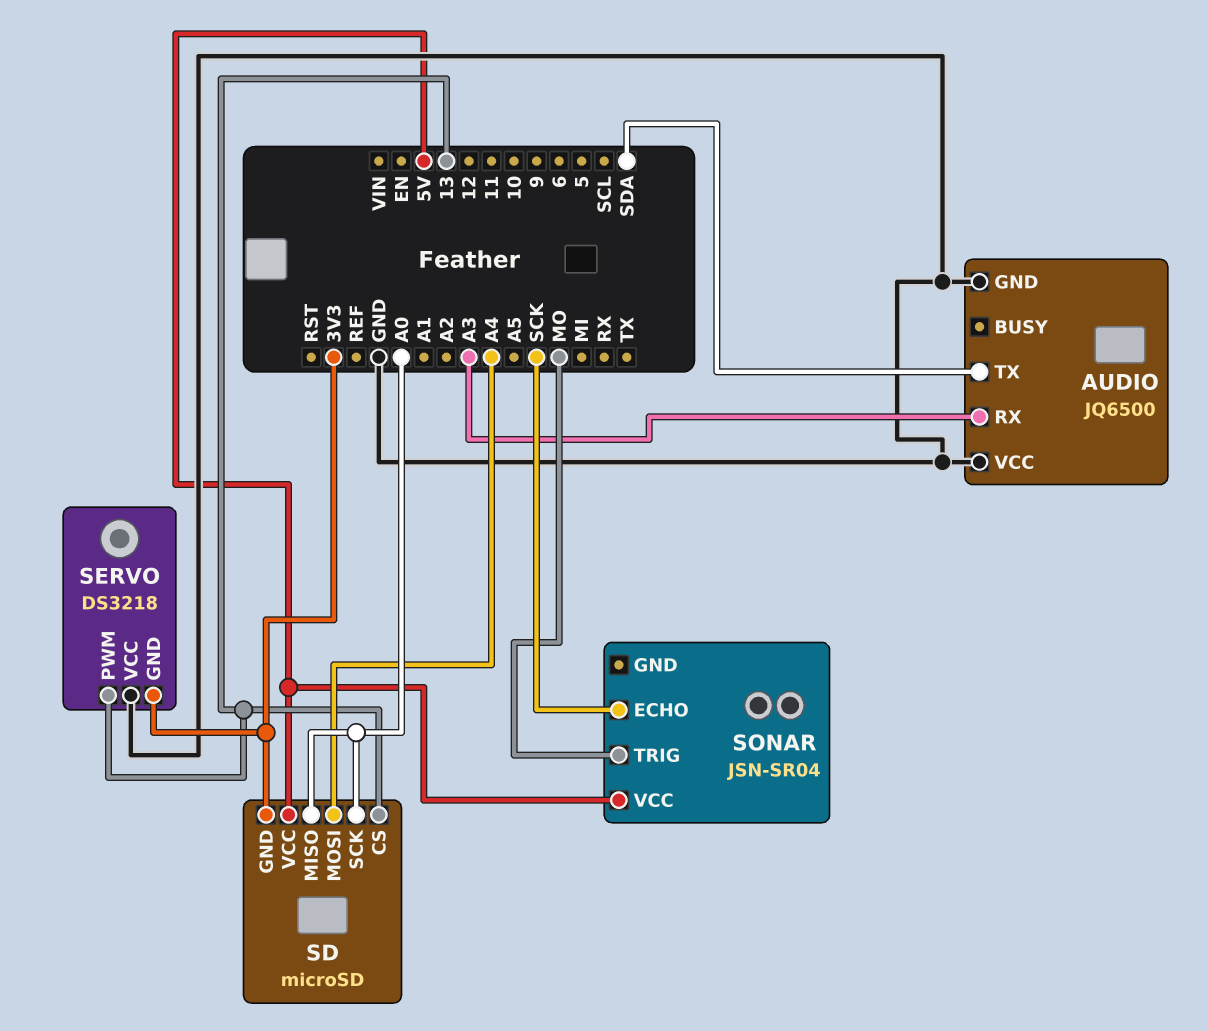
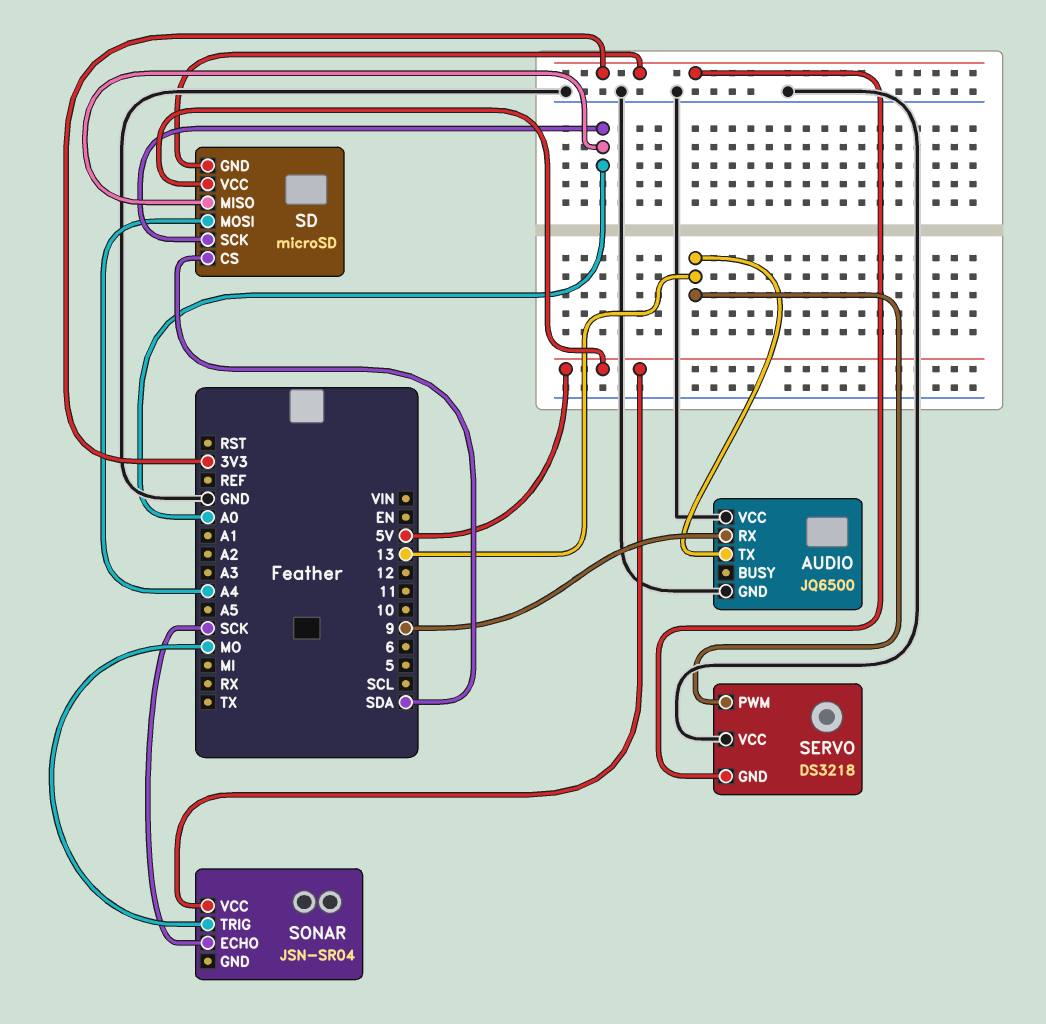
AUDIO pin RX: A3 -> 9
AUDIO pin TX: SDA -> 13
SD pin CS: 13 -> SDA

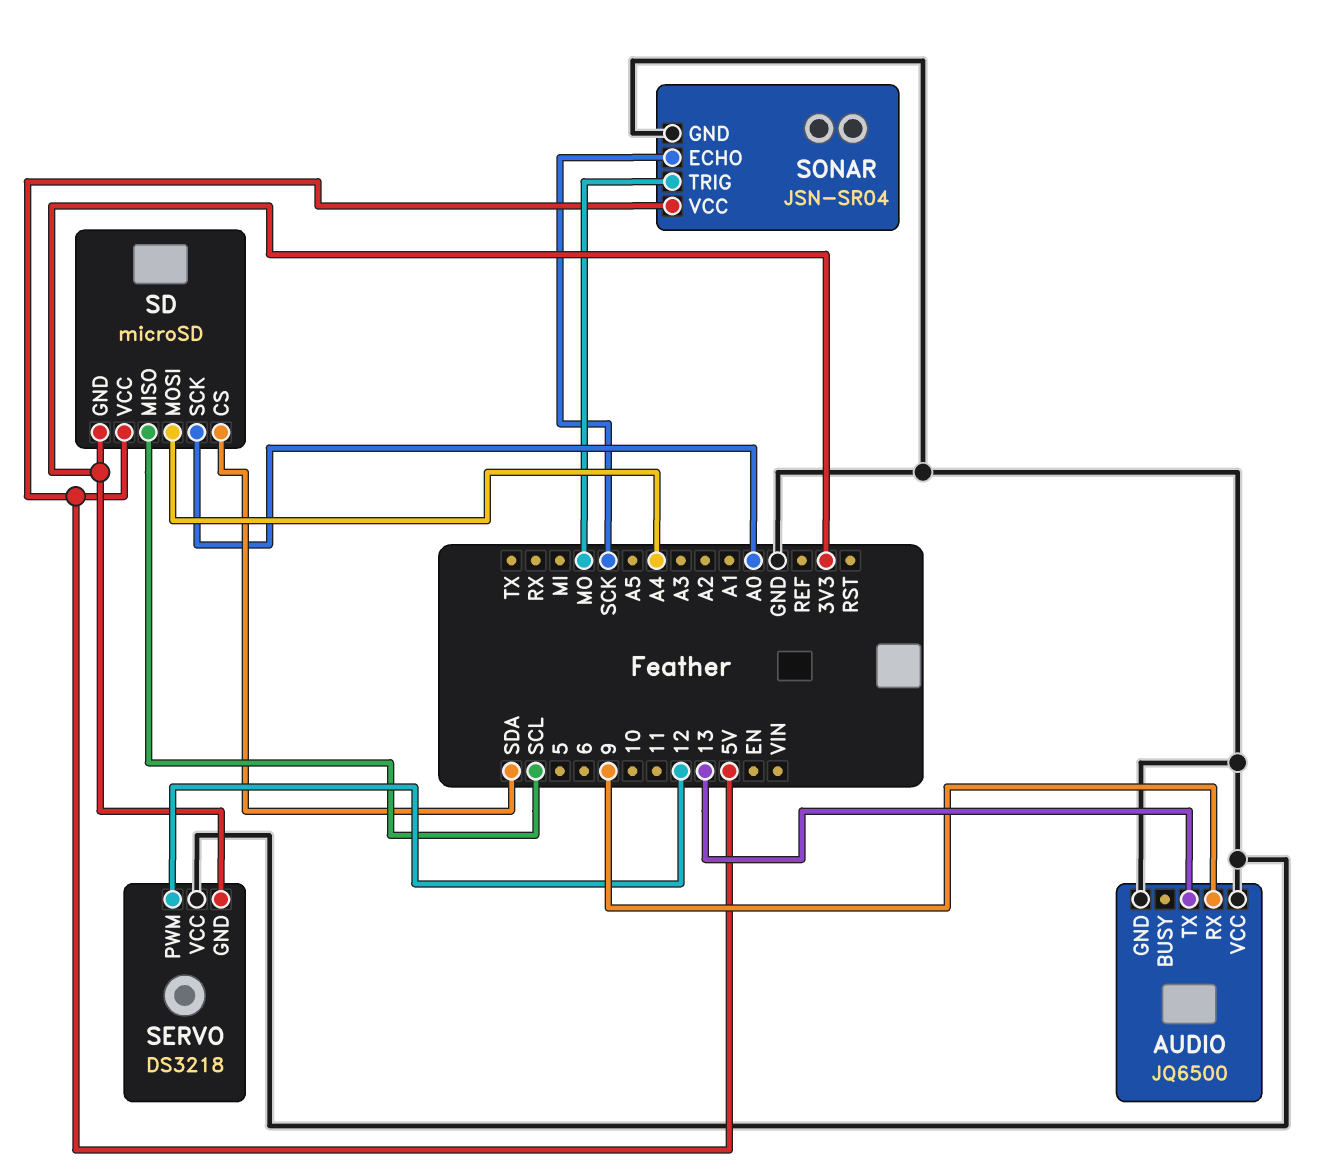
SD pin MISO: A0 -> SCL
SERVO pin PWM: 13 -> 12
SONAR pin GND: none -> GND

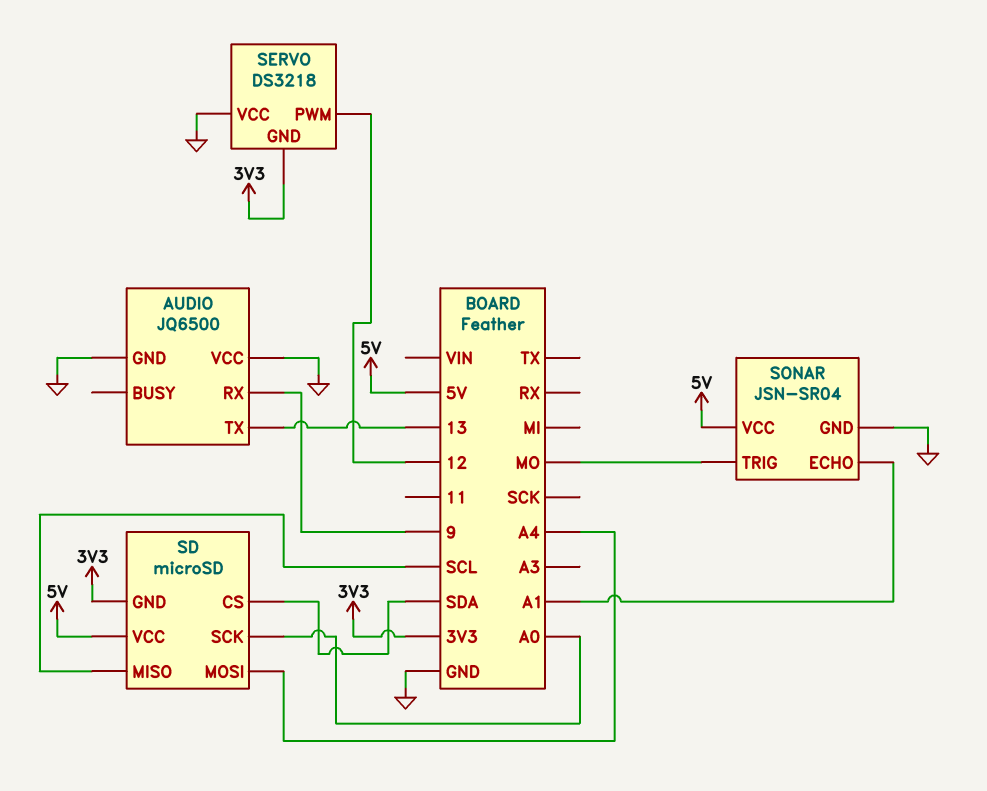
SONAR pin ECHO: SCK -> A1

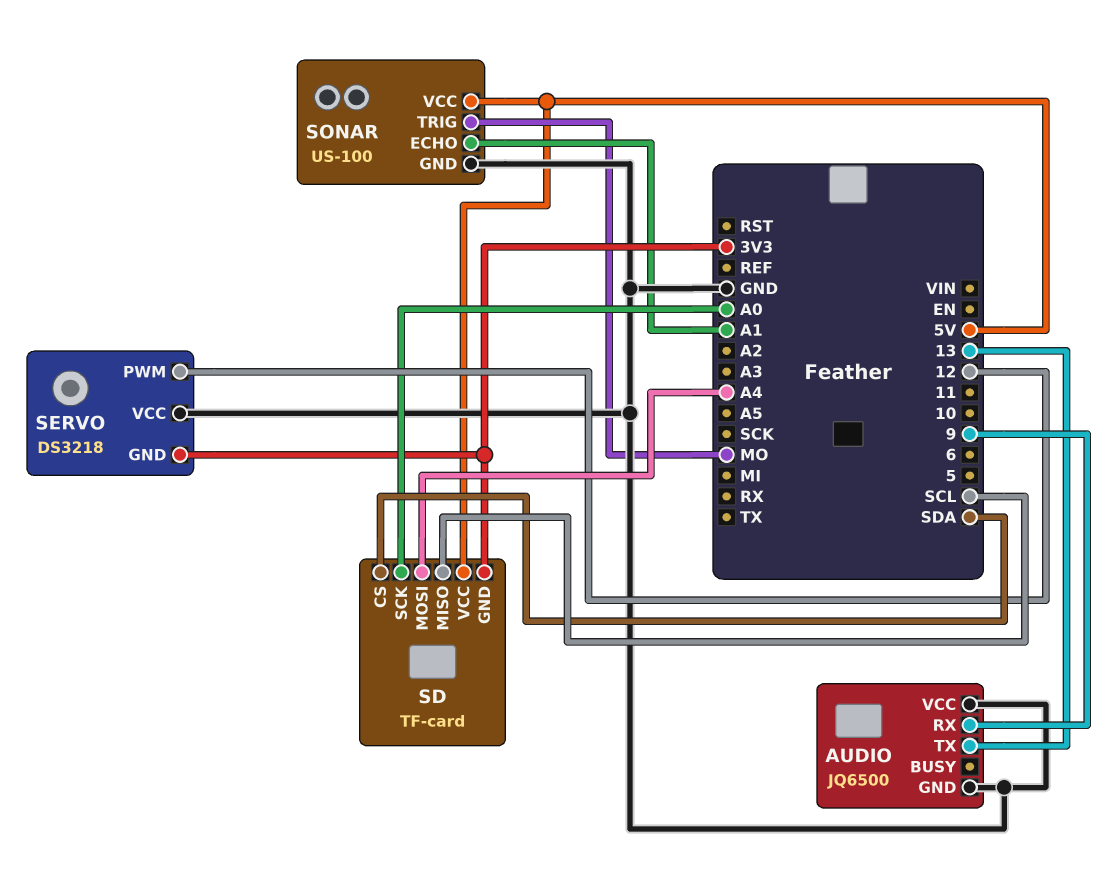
SD: microSD -> TF-card
SONAR: JSN-SR04 -> US-100

